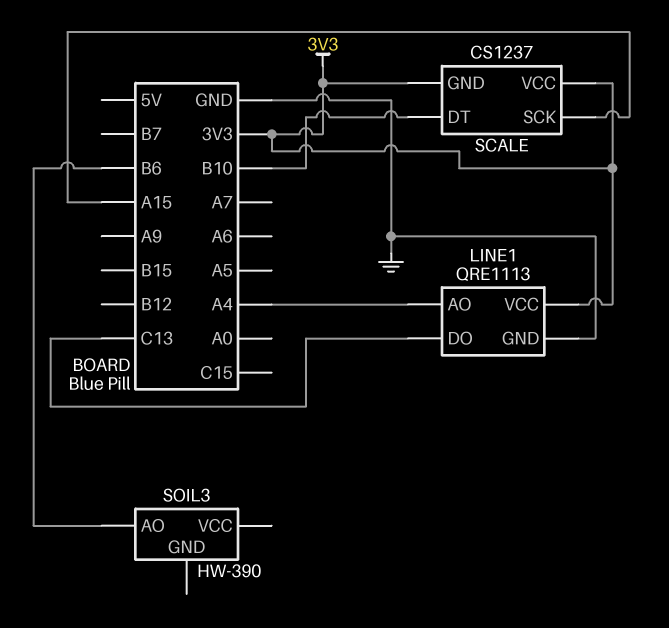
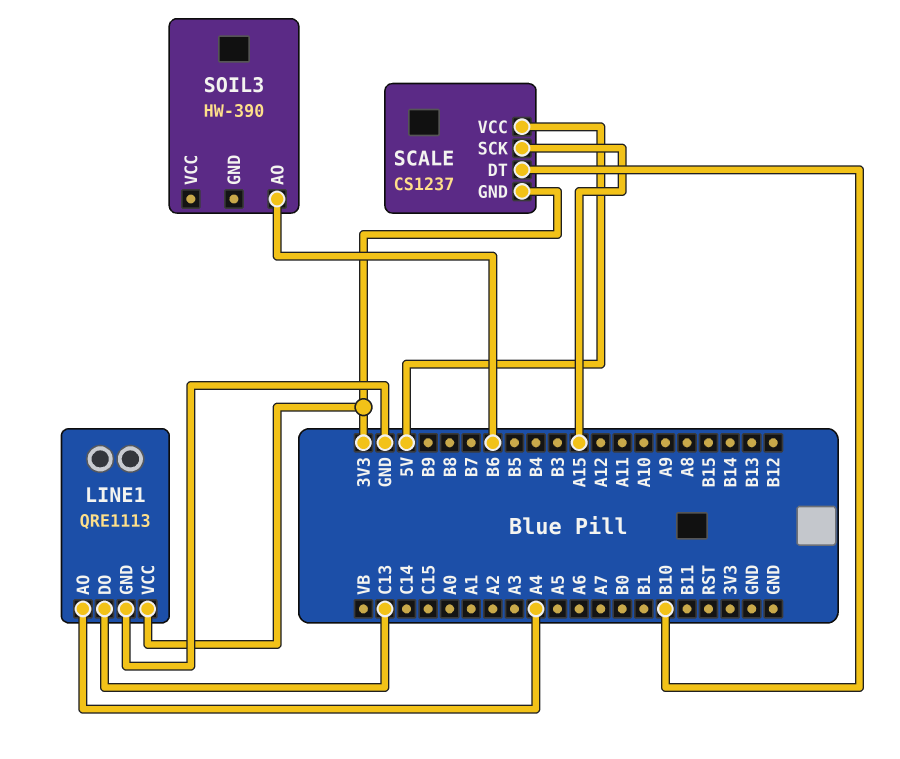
SCALE pin VCC: 3V3 -> 5V

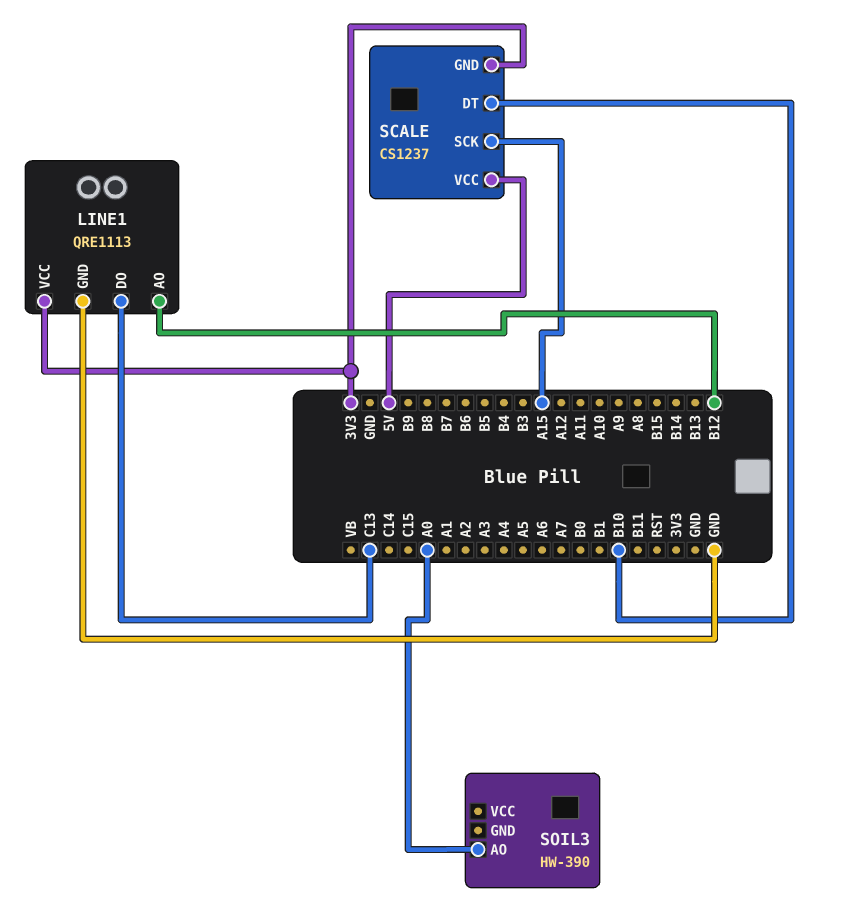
LINE1 pin AO: A4 -> B12
SOIL3 pin AO: B6 -> A0

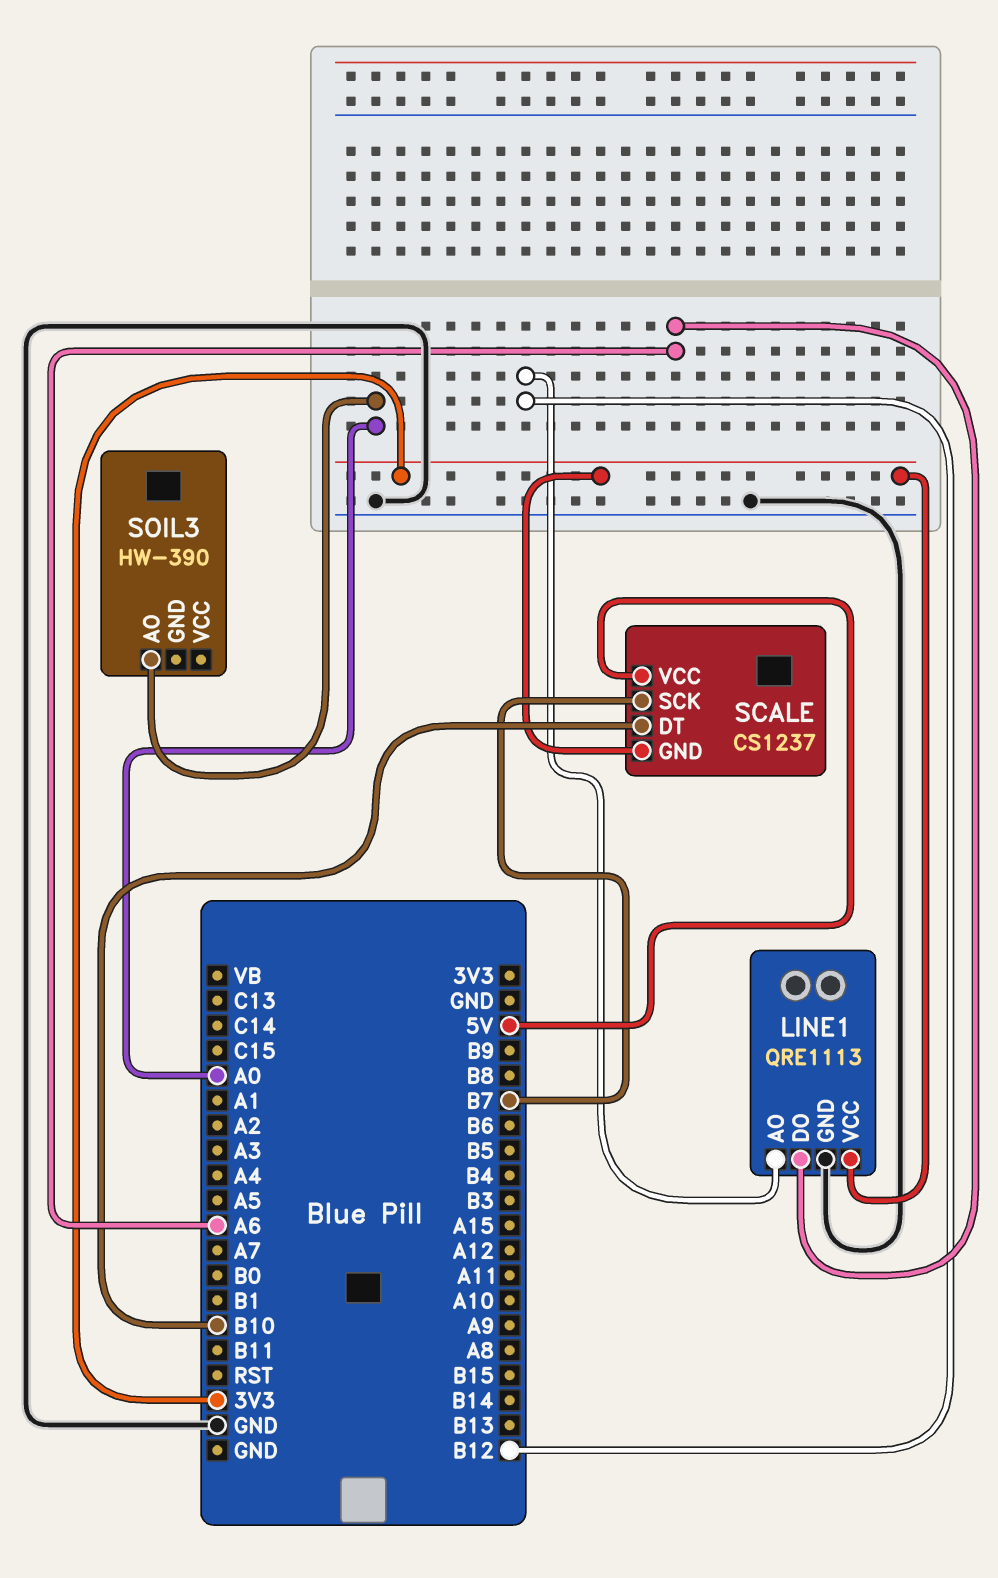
LINE1 pin DO: C13 -> A6
SCALE pin SCK: A15 -> B7

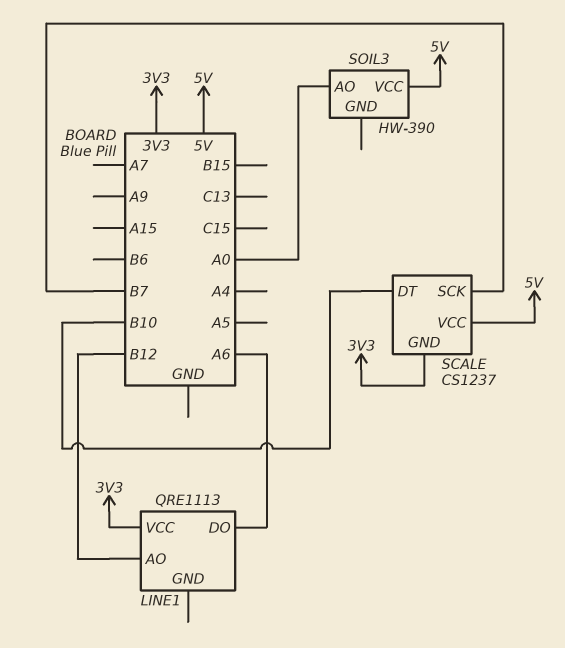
LINE1 pin GND: GND -> none
SOIL3 pin VCC: none -> 5V

